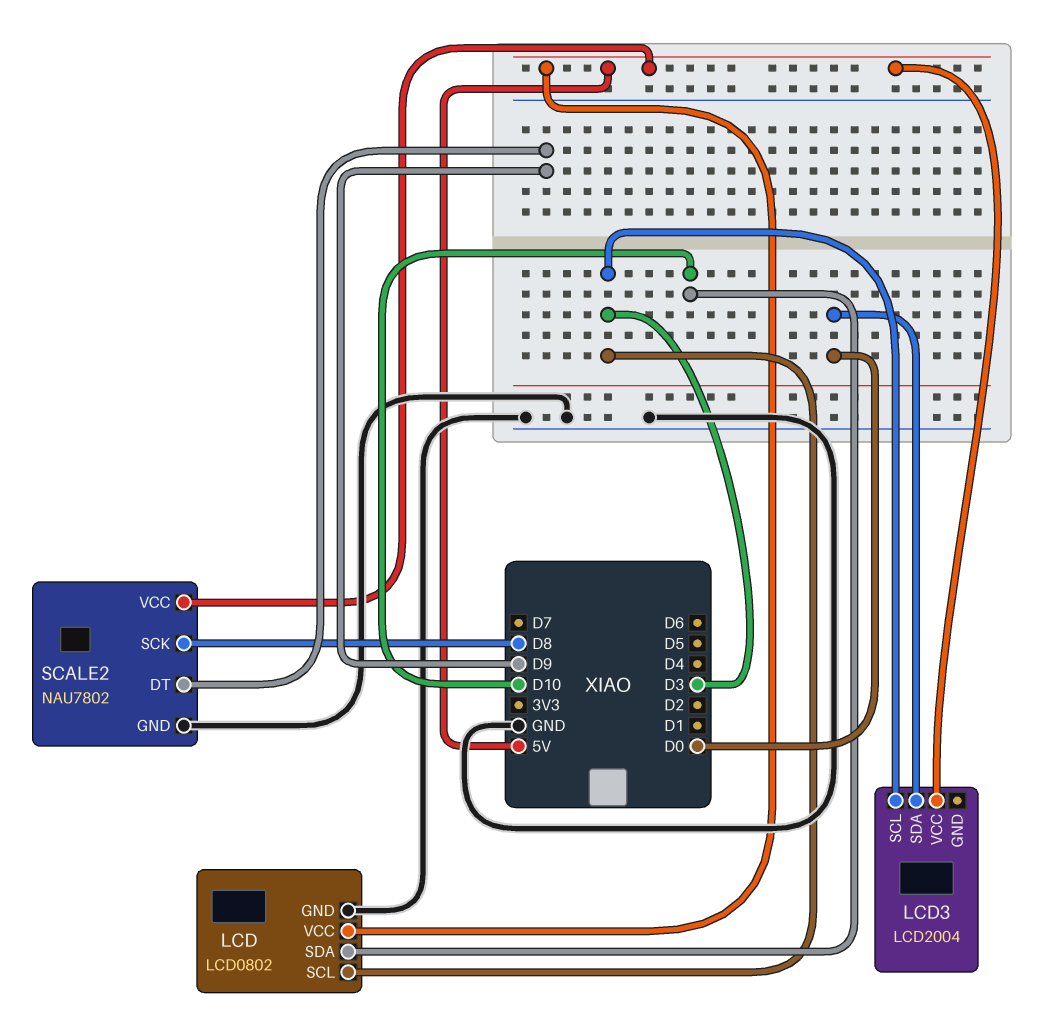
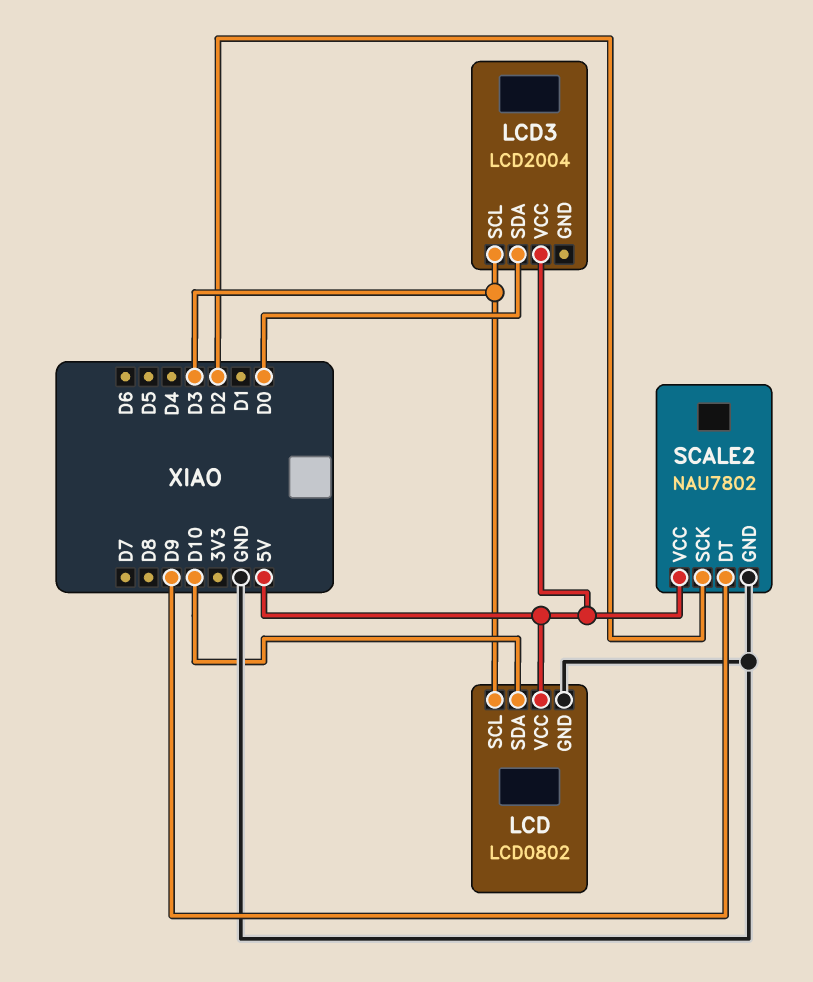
SCALE2 pin SCK: D8 -> D2

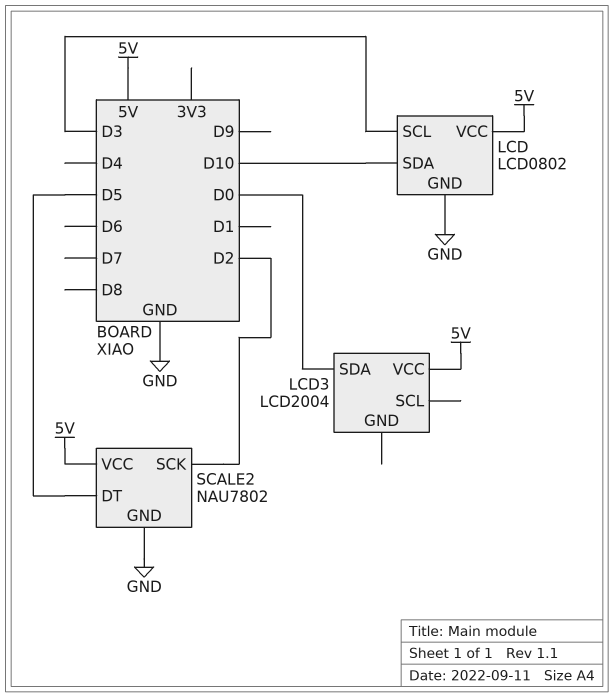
LCD3 pin SCL: D3 -> none
SCALE2 pin DT: D9 -> D5

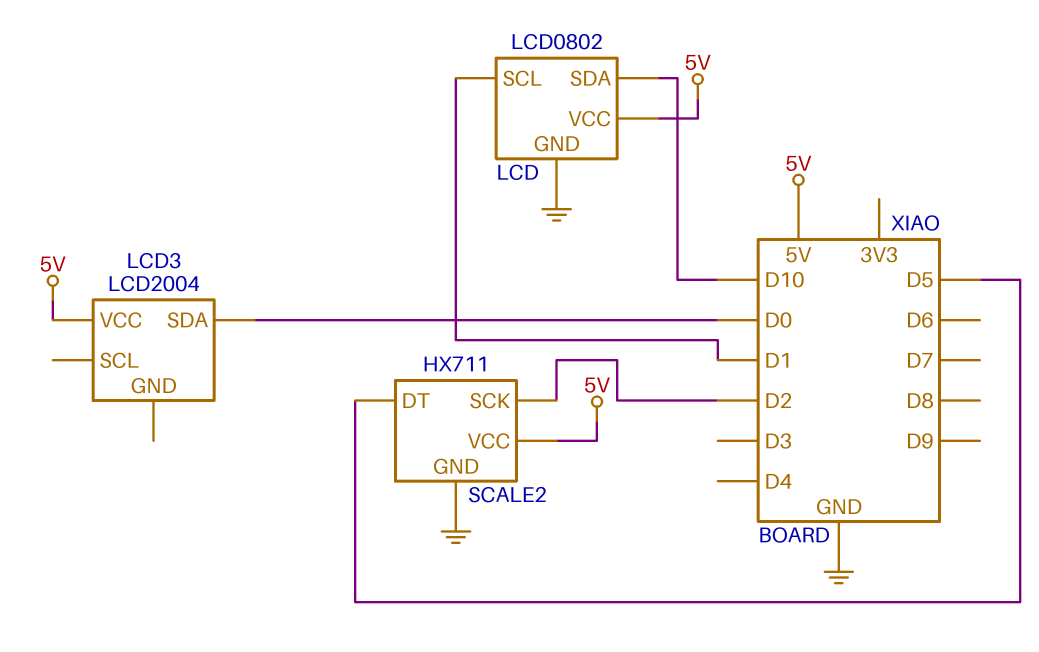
LCD pin SCL: D3 -> D1
SCALE2: NAU7802 -> HX711

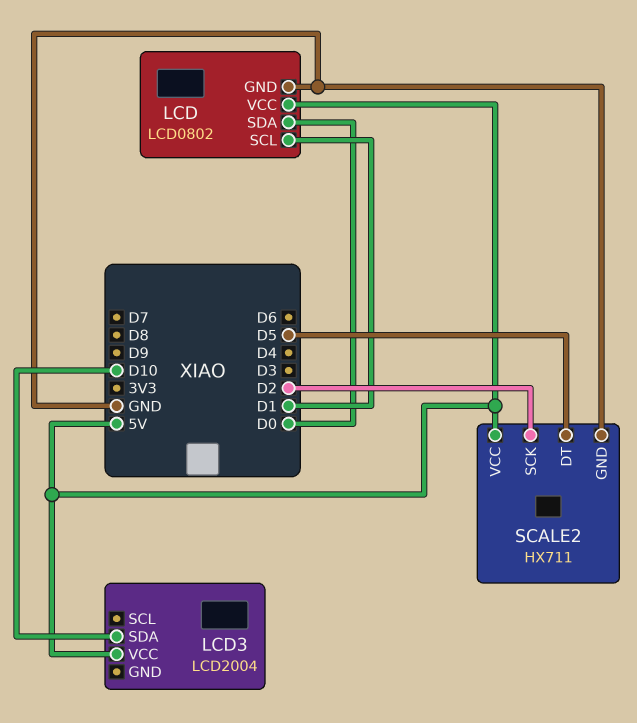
LCD pin SDA: D10 -> D0
LCD3 pin SDA: D0 -> D10

